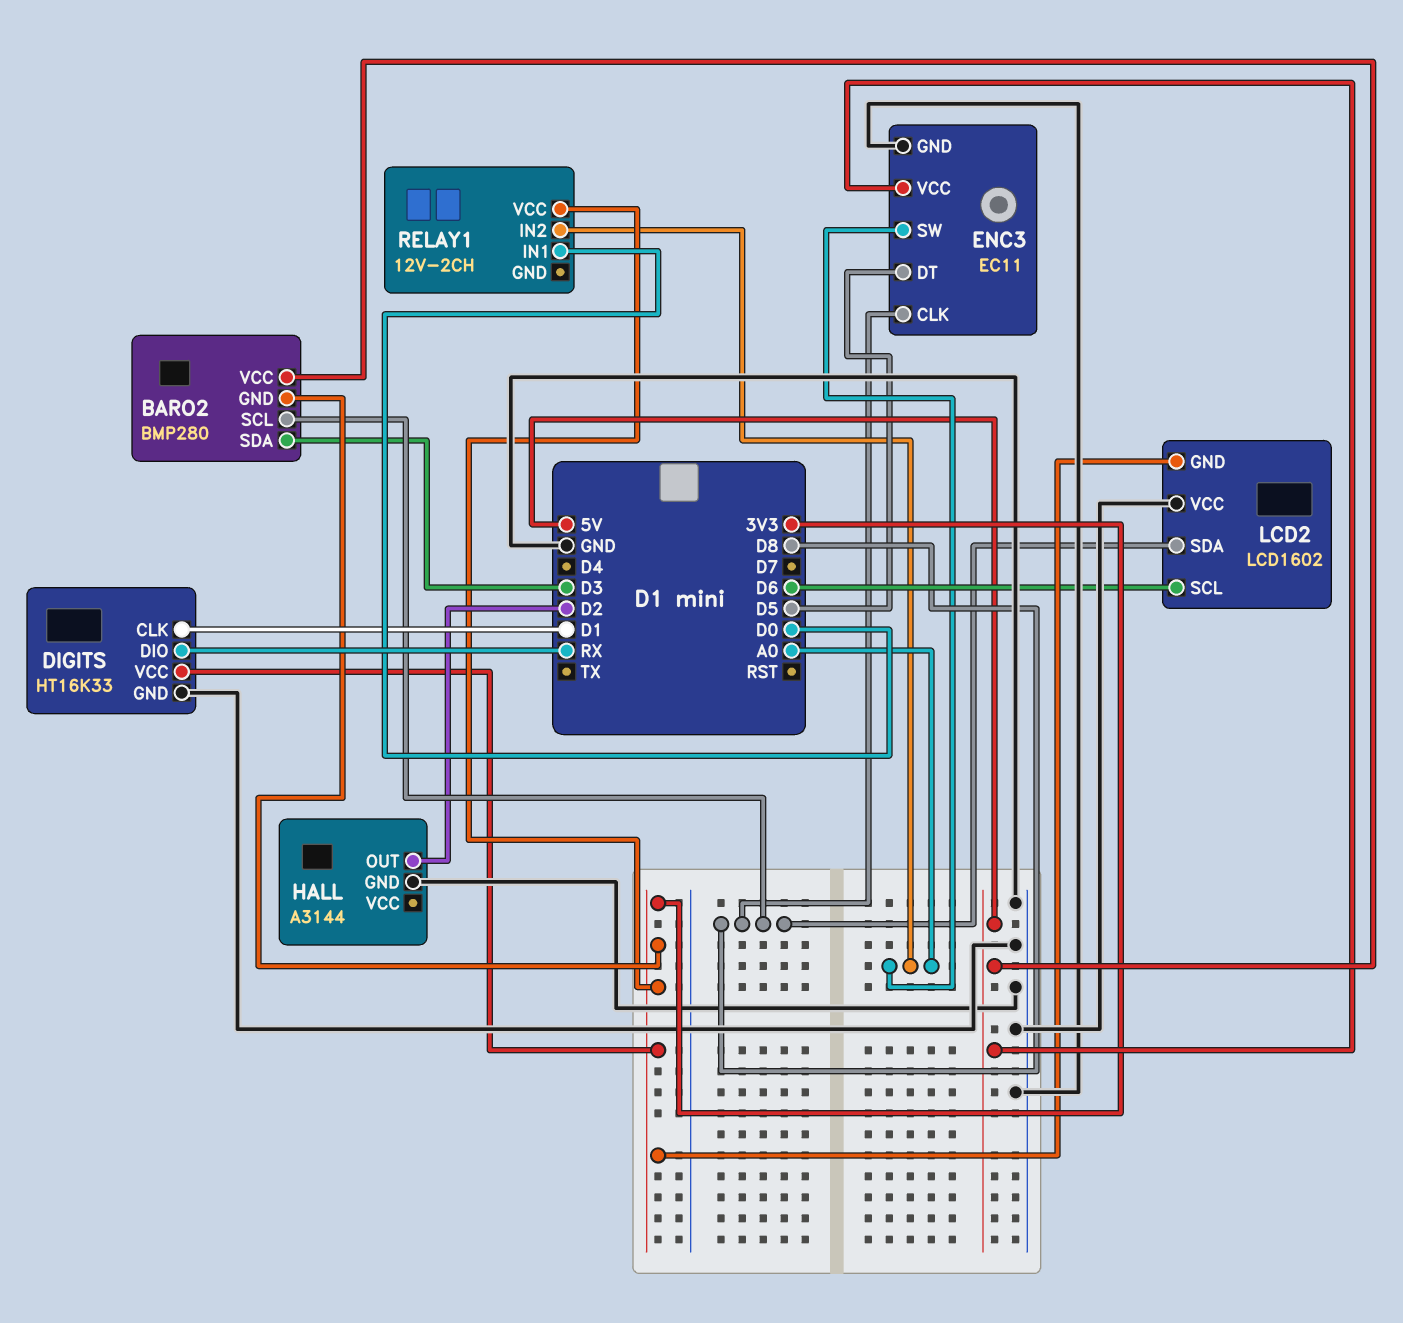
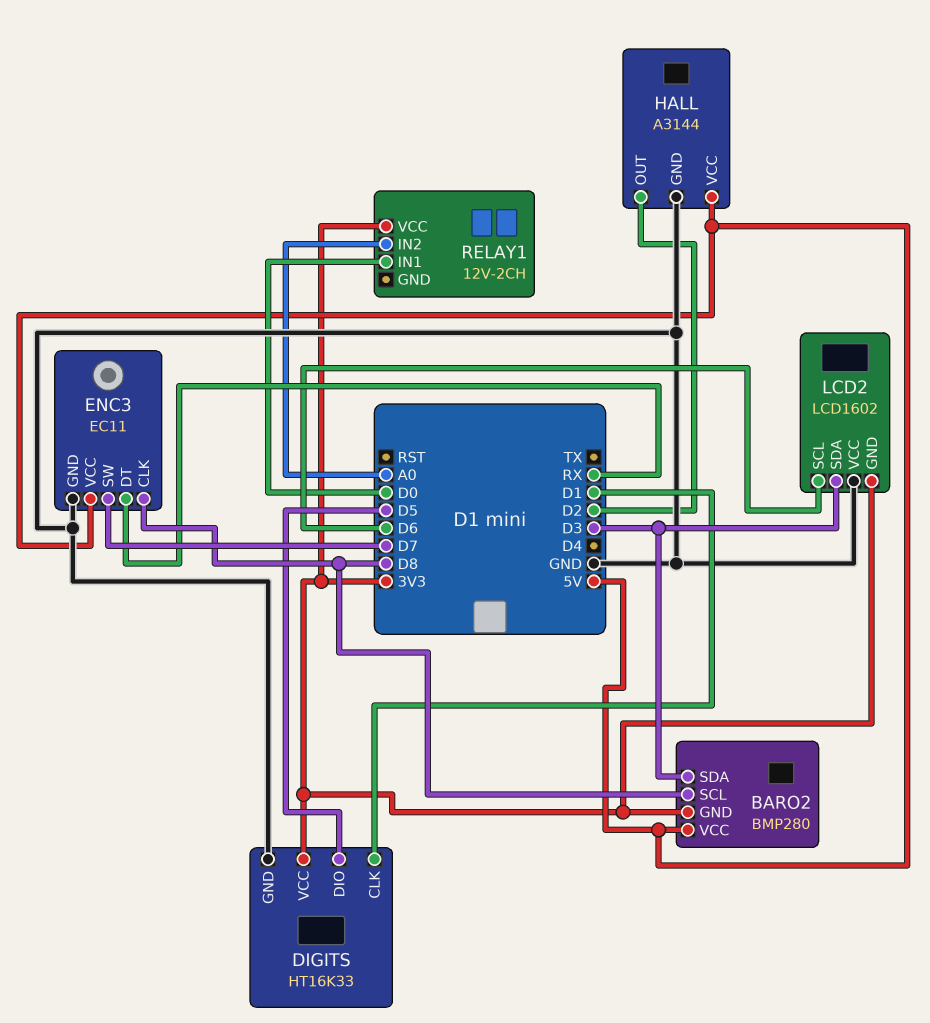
DIGITS pin DIO: RX -> D5
ENC3 pin DT: D5 -> RX
ENC3 pin SW: A0 -> D7
HALL pin VCC: none -> 5V
LCD2 pin SDA: D8 -> D3

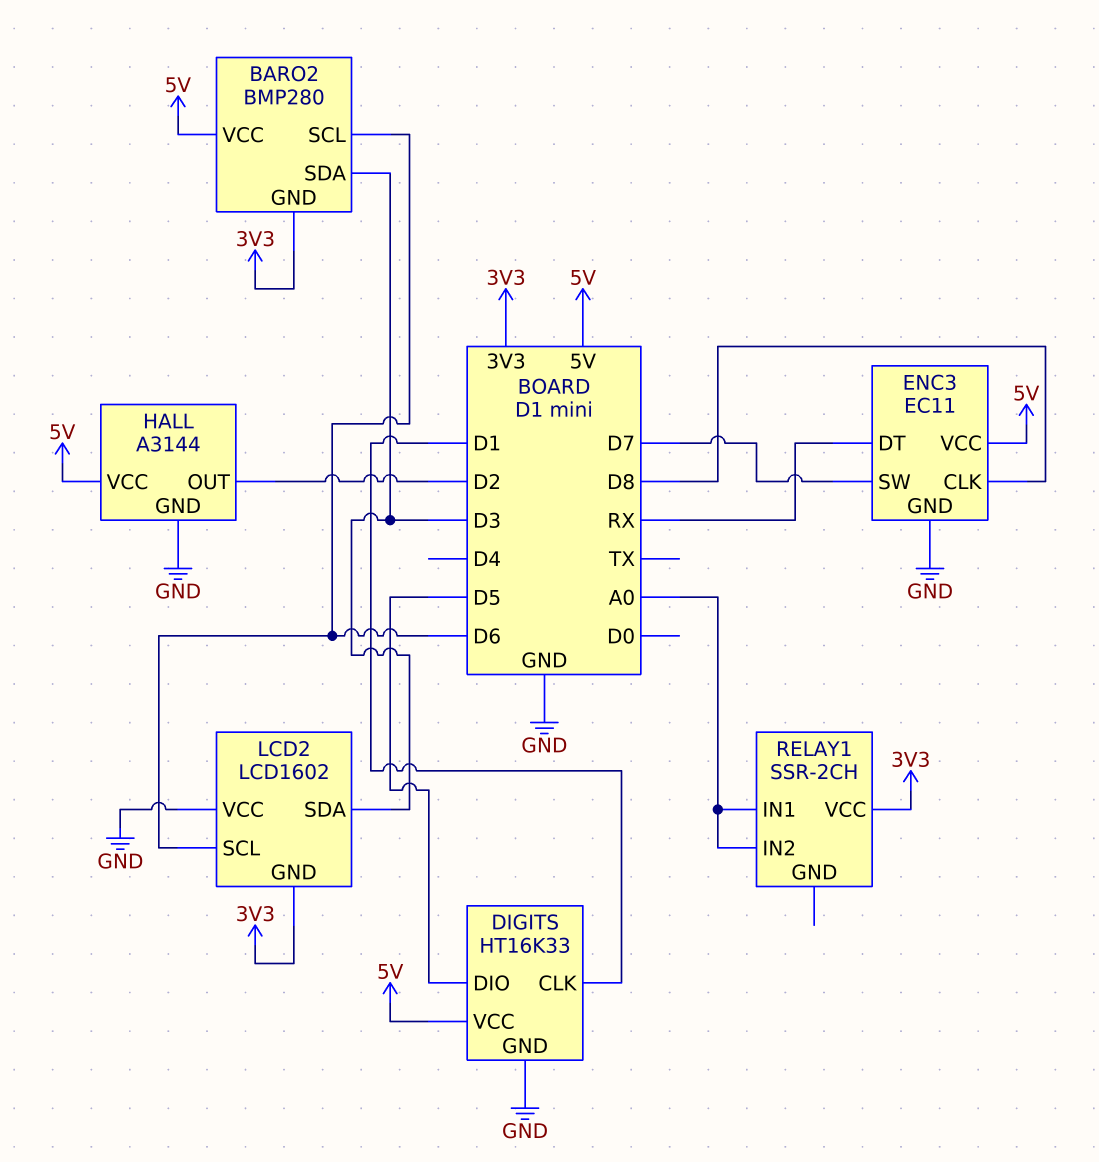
BARO2 pin SCL: D8 -> D6
DIGITS pin VCC: 3V3 -> 5V
RELAY1: 12V-2CH -> SSR-2CH
RELAY1 pin IN1: D0 -> A0

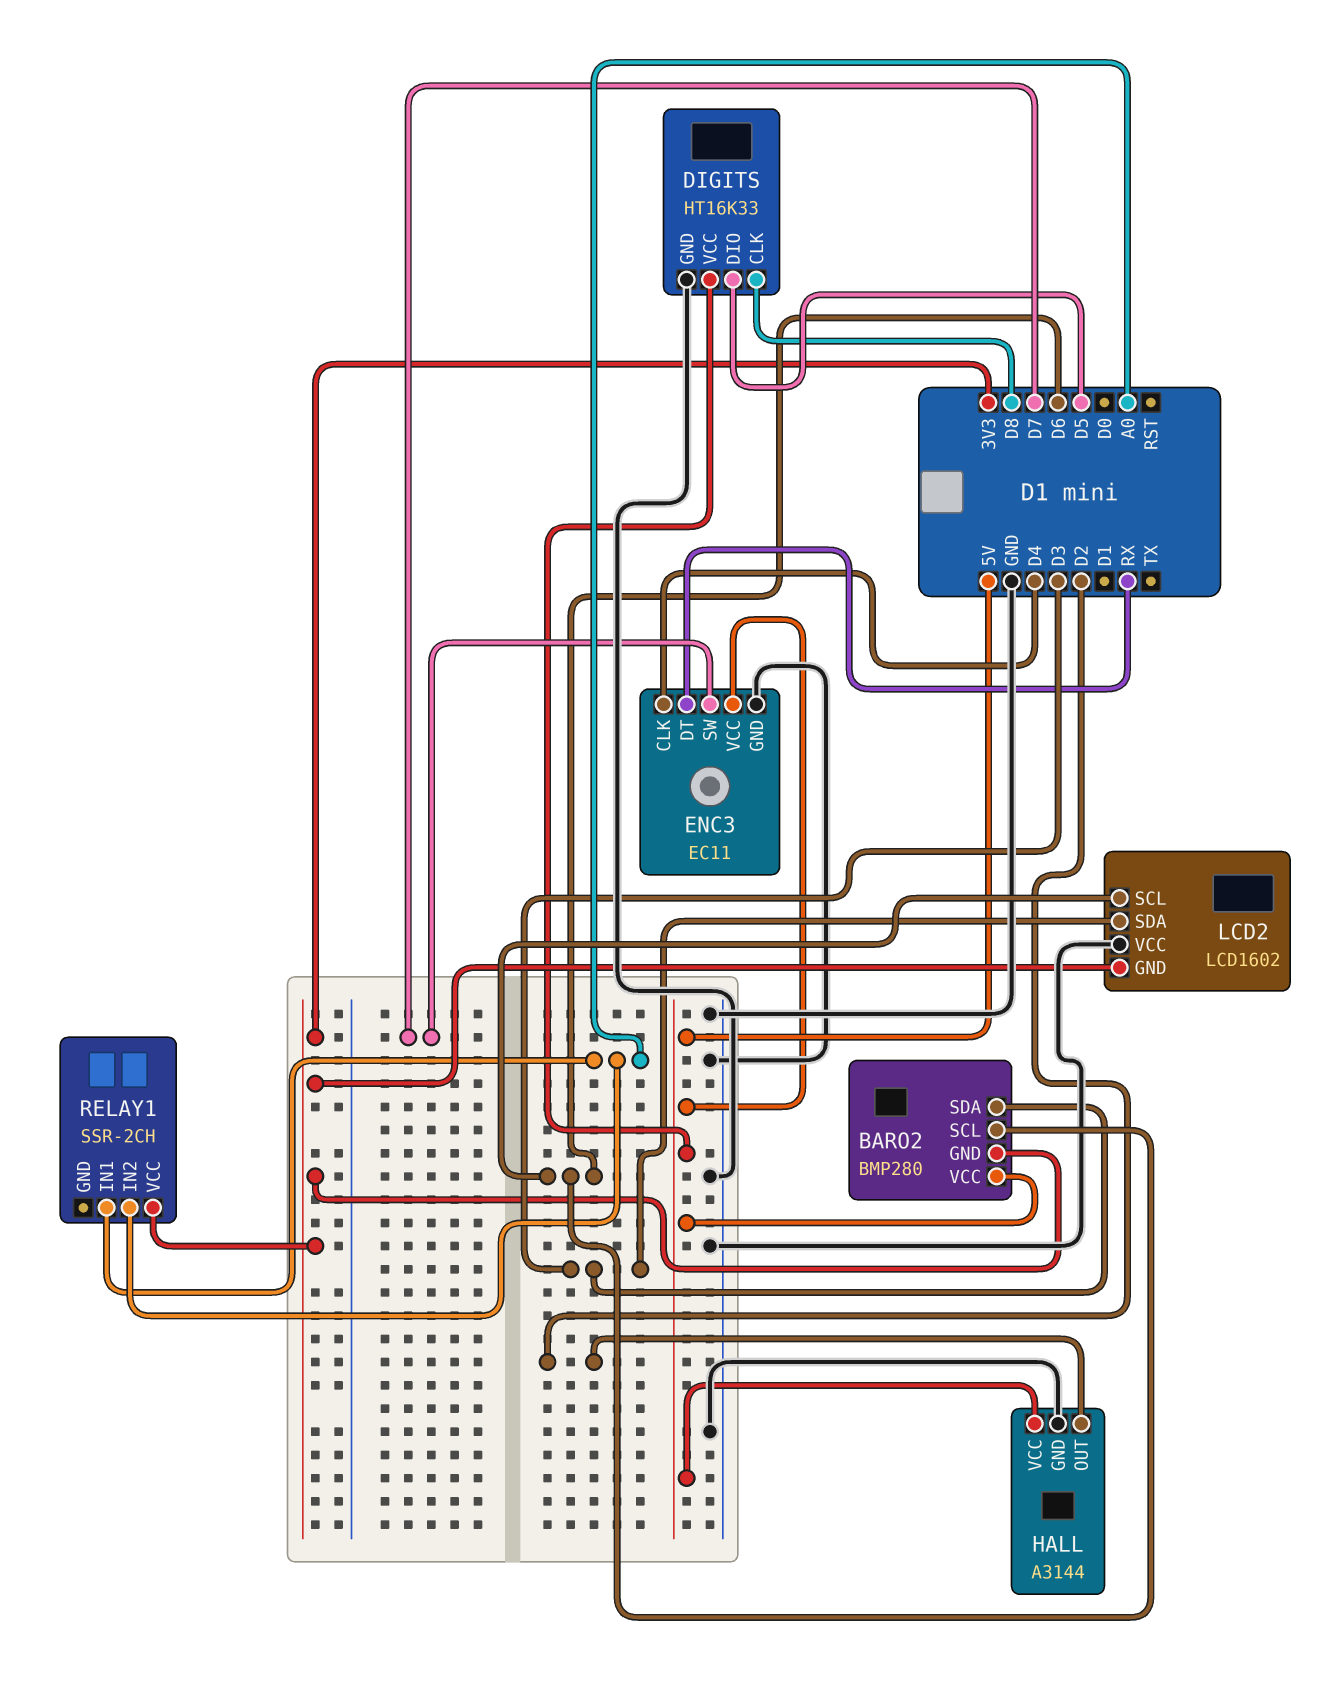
DIGITS pin CLK: D1 -> D8
ENC3 pin CLK: D8 -> D4

